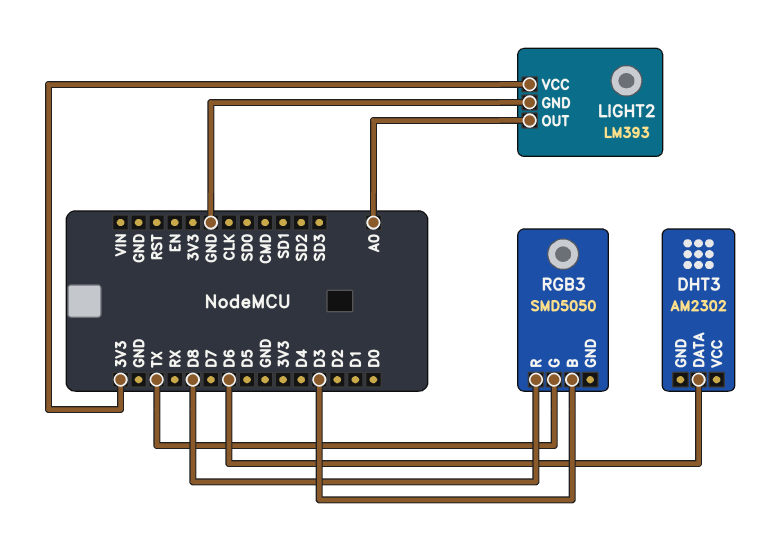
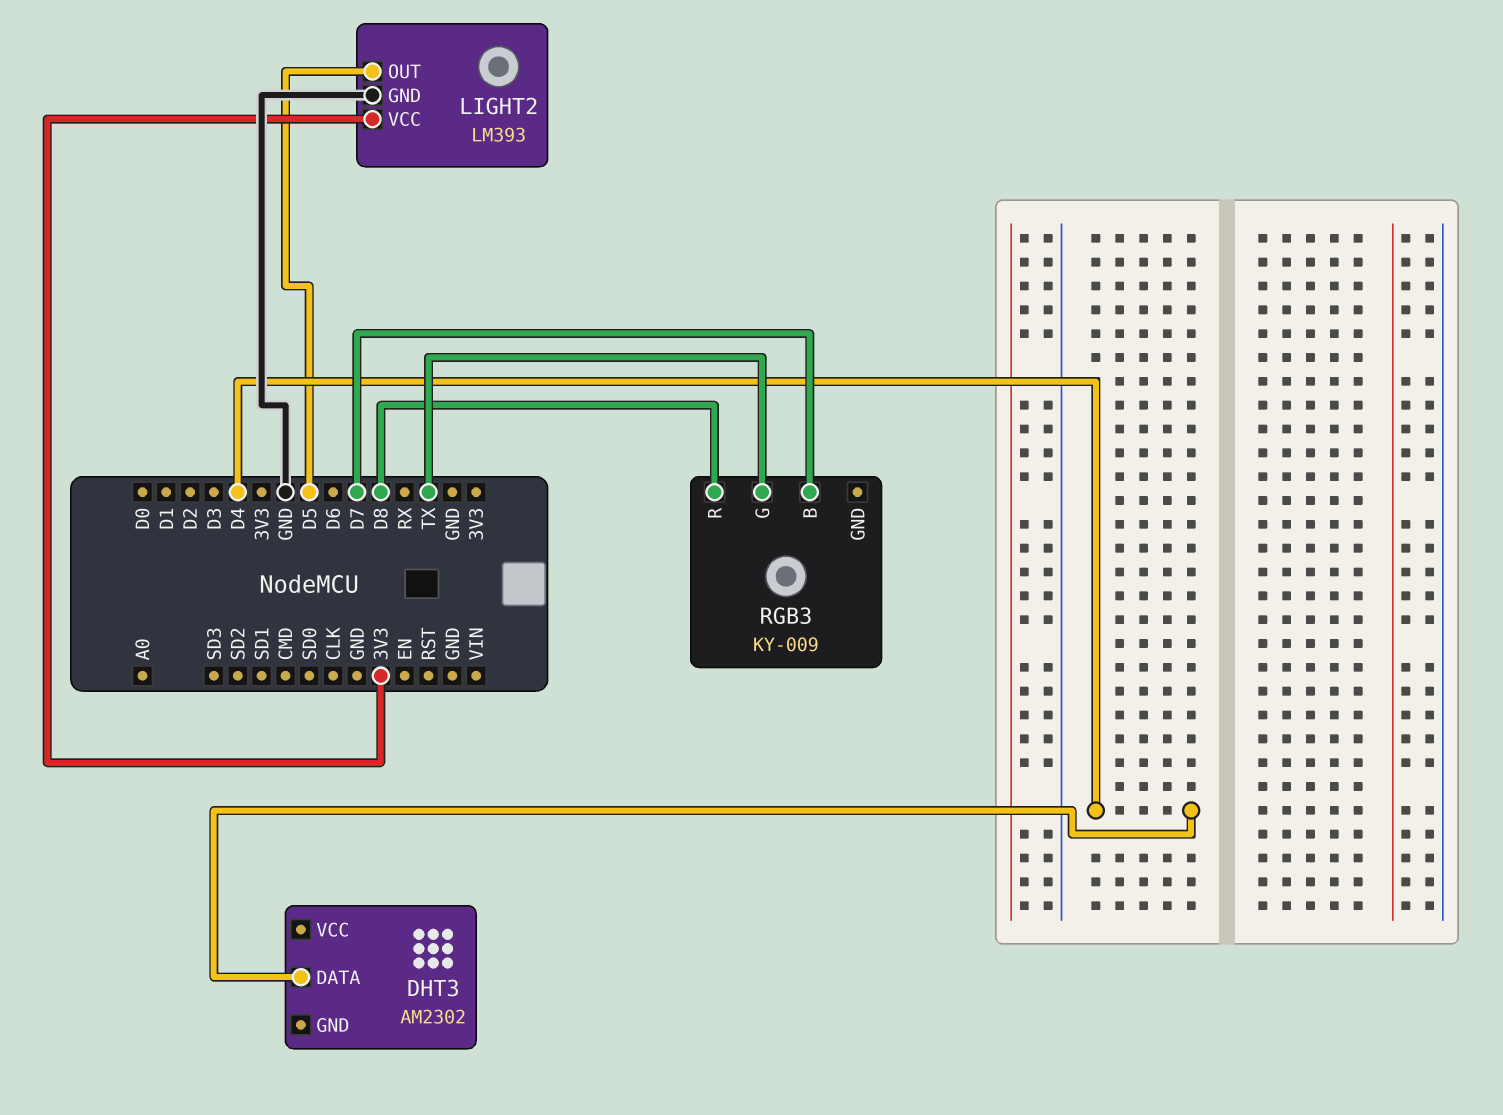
DHT3 pin DATA: D6 -> D4
LIGHT2 pin OUT: A0 -> D5
RGB3: SMD5050 -> KY-009
RGB3 pin B: D3 -> D7

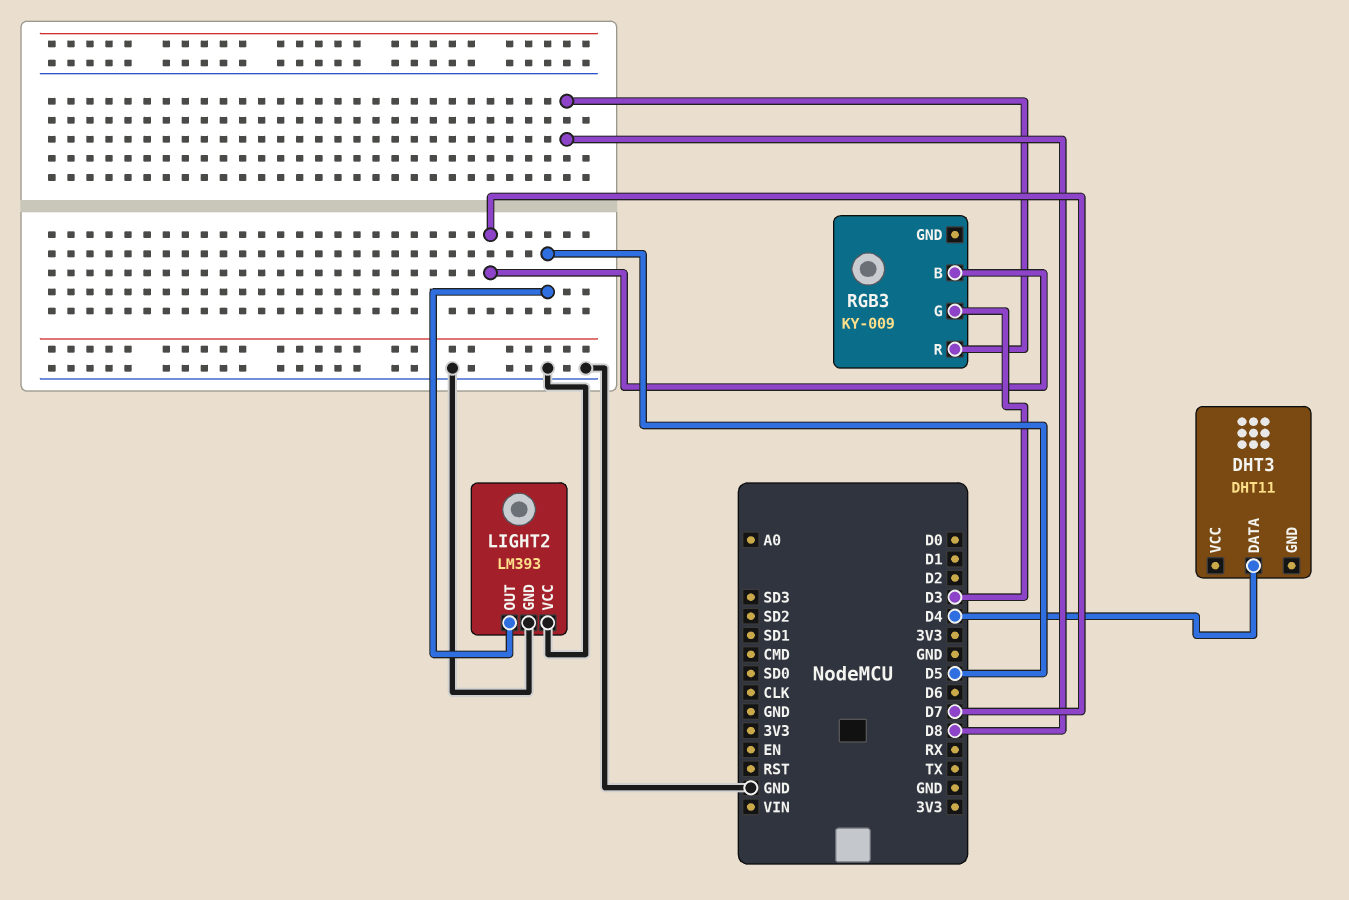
DHT3: AM2302 -> DHT11
LIGHT2 pin VCC: 3V3 -> GND
RGB3 pin G: TX -> D3

